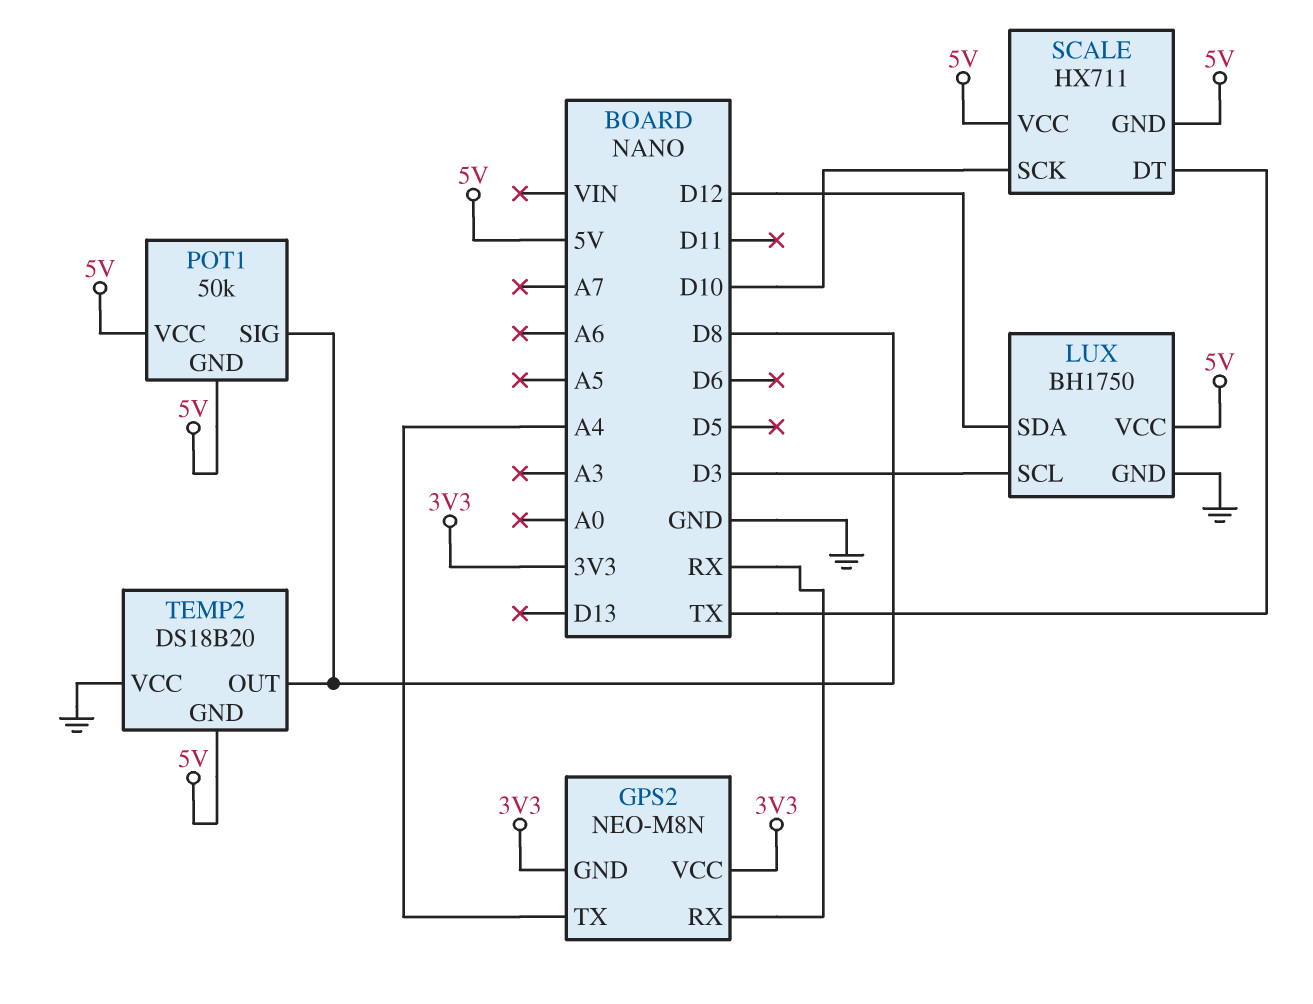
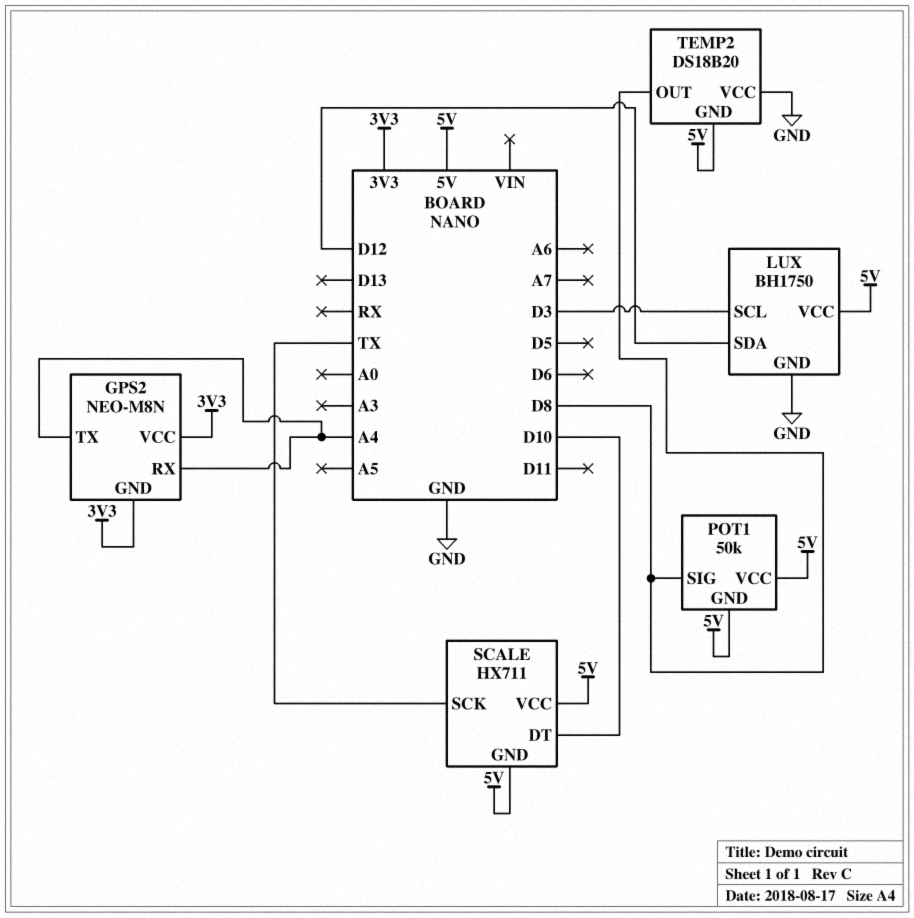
GPS2 pin RX: RX -> A4
SCALE pin DT: TX -> D10
SCALE pin SCK: D10 -> TX

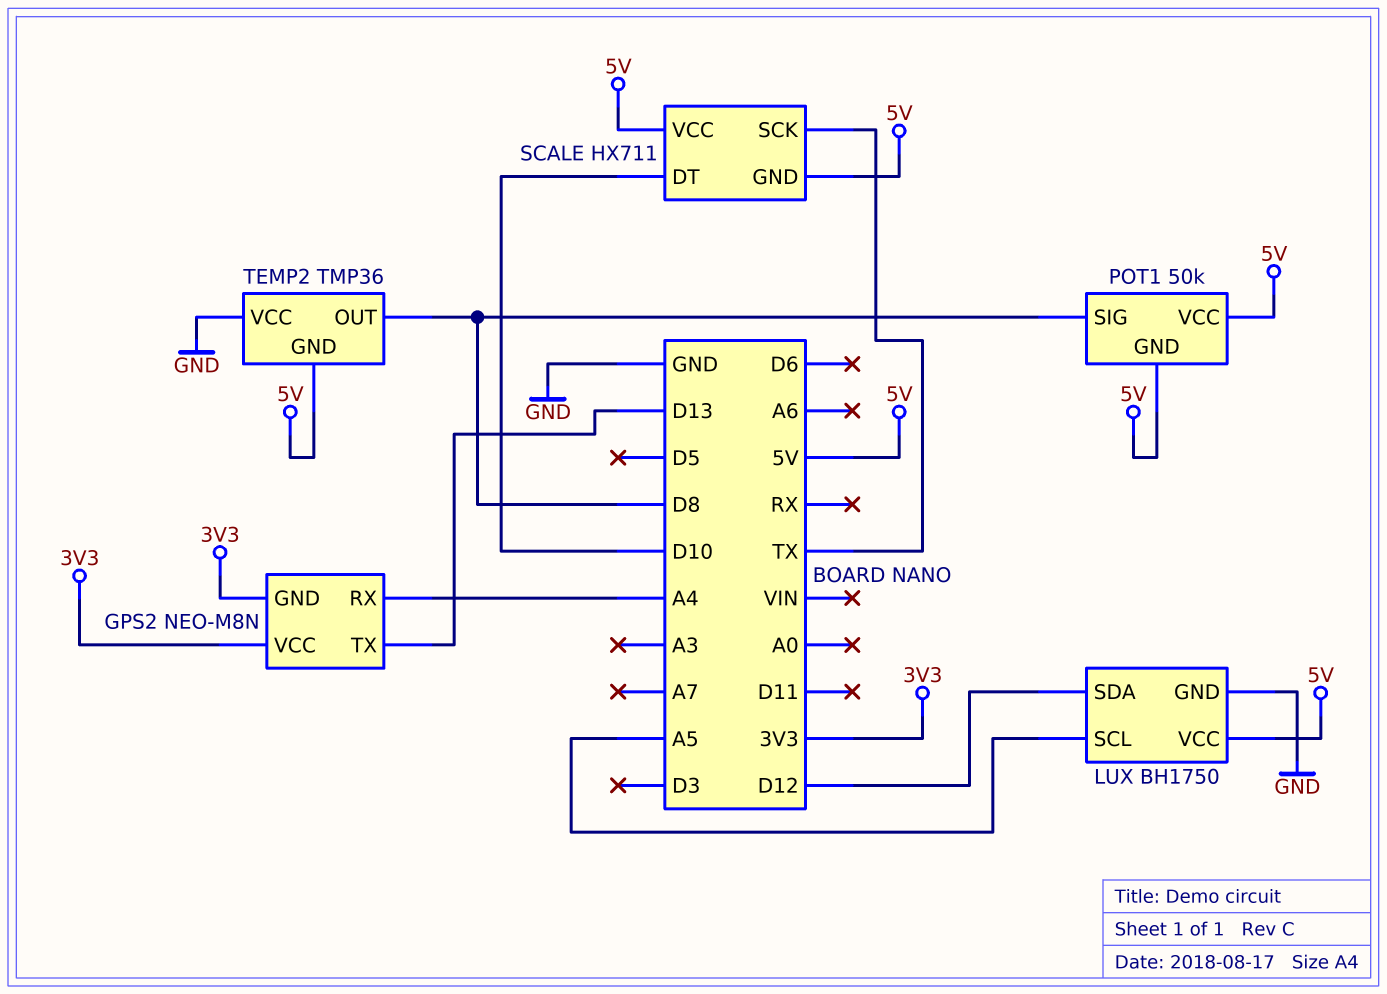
GPS2 pin TX: A4 -> D13
LUX pin SCL: D3 -> A5
TEMP2: DS18B20 -> TMP36

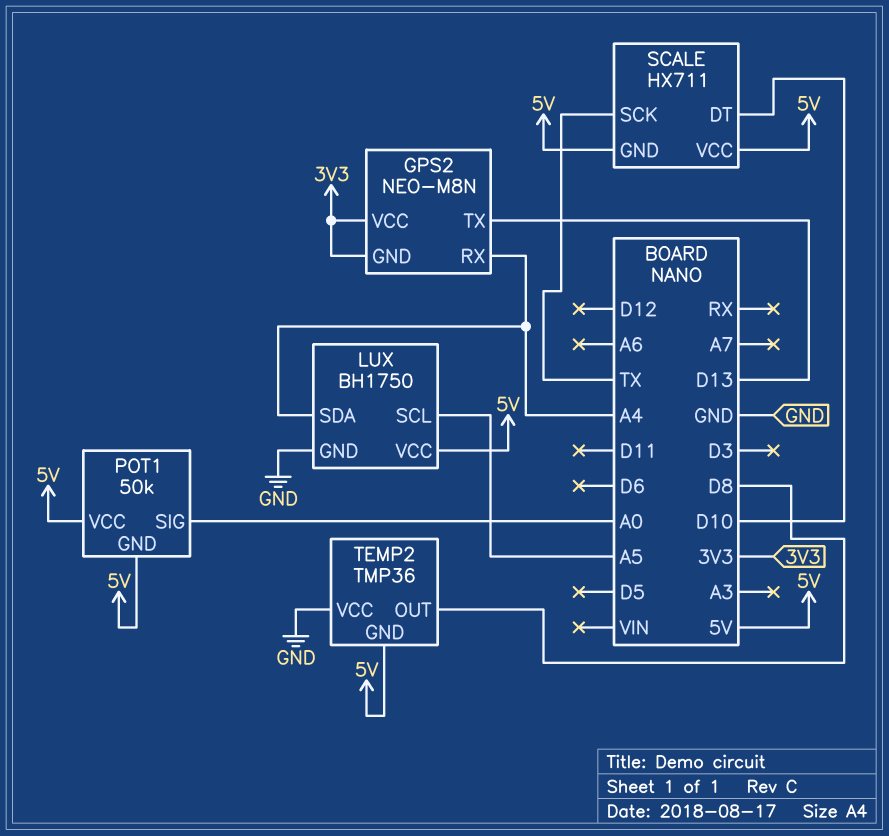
LUX pin SDA: D12 -> A4
POT1 pin SIG: D8 -> A0

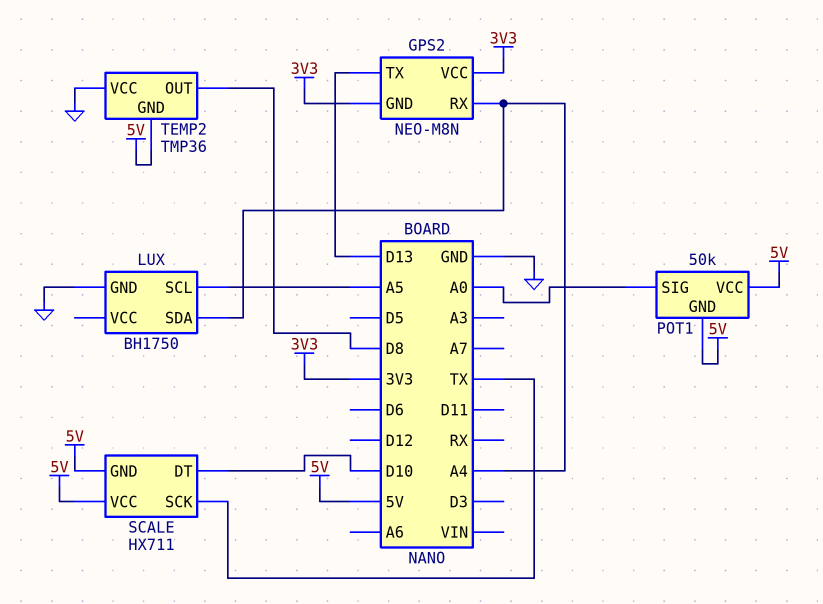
LUX pin VCC: 5V -> none

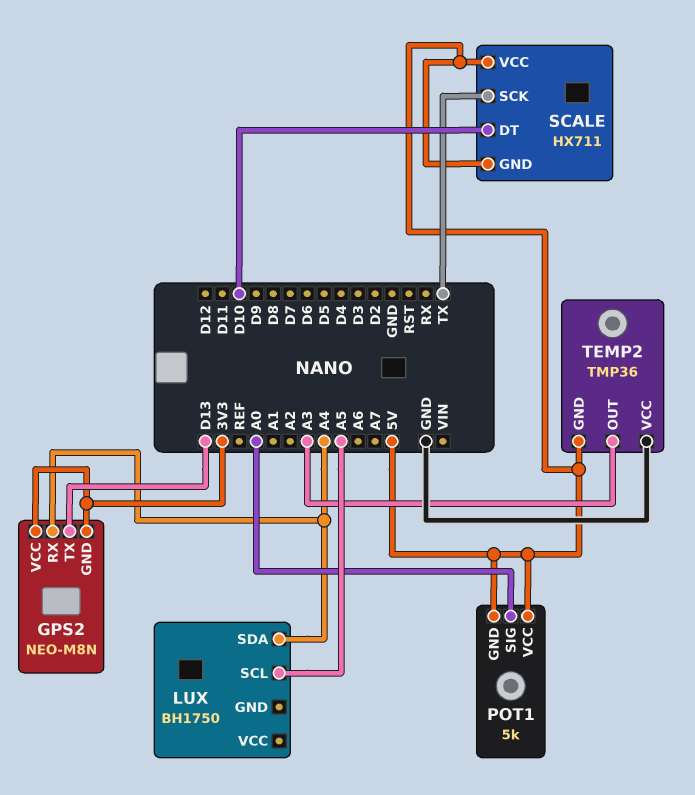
LUX pin GND: GND -> none
POT1: 50k -> 5k
TEMP2 pin OUT: D8 -> A3

